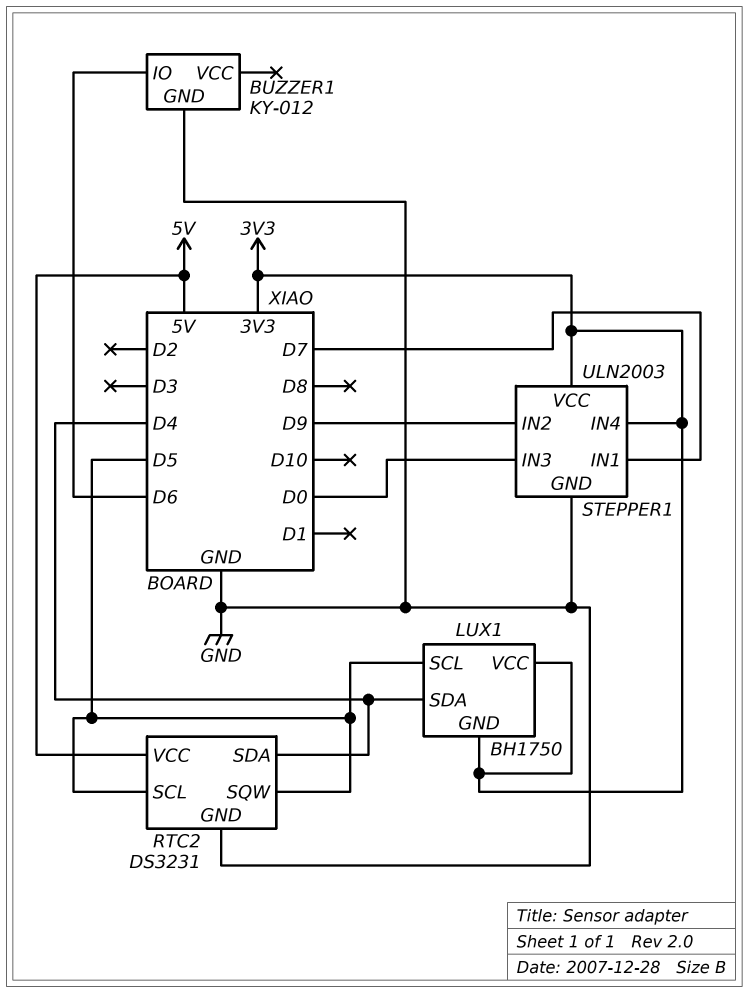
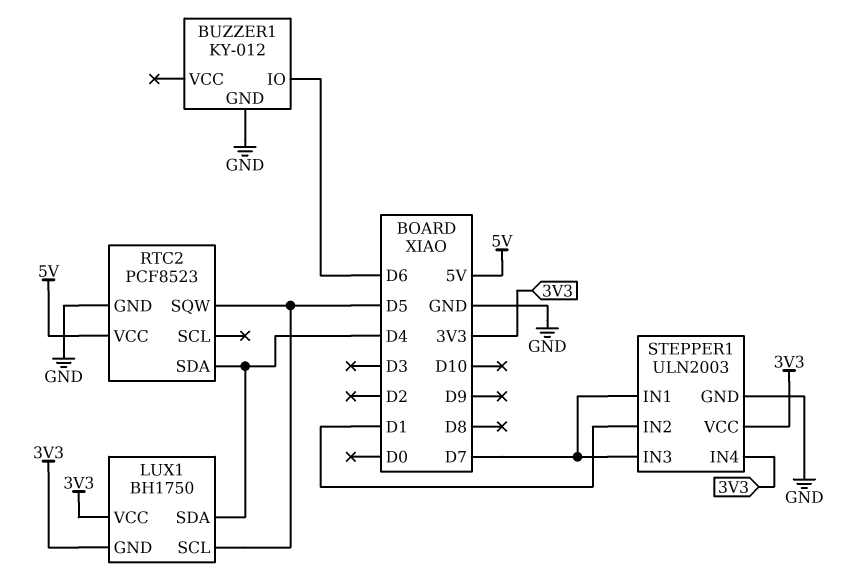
RTC2: DS3231 -> PCF8523
RTC2 pin SCL: D5 -> none
STEPPER1 pin IN2: D9 -> D1
STEPPER1 pin IN3: D0 -> D7

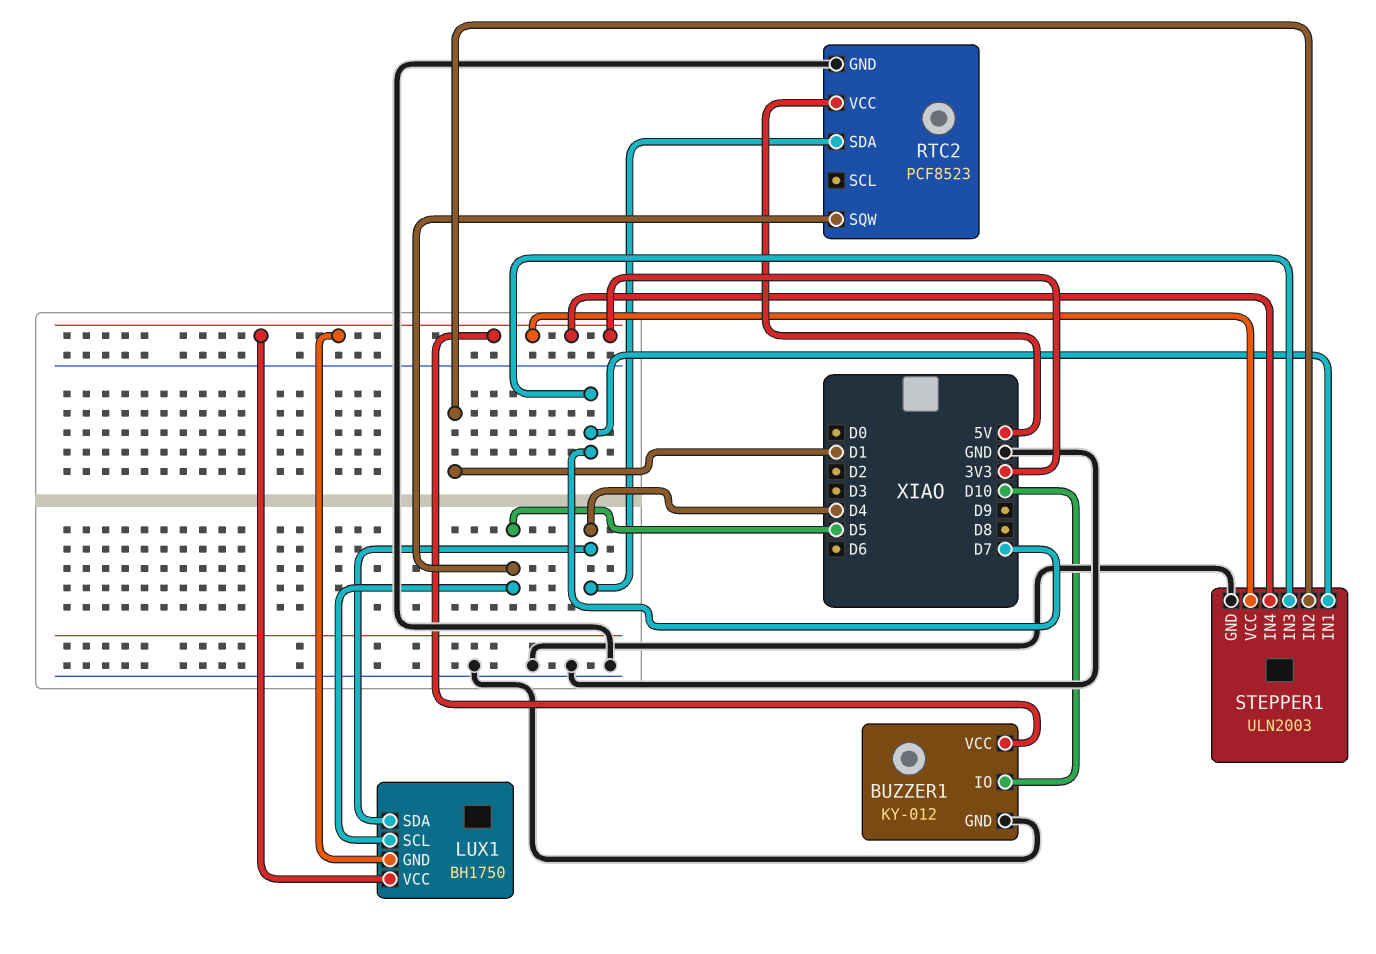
BUZZER1 pin IO: D6 -> D10
BUZZER1 pin VCC: none -> 3V3

